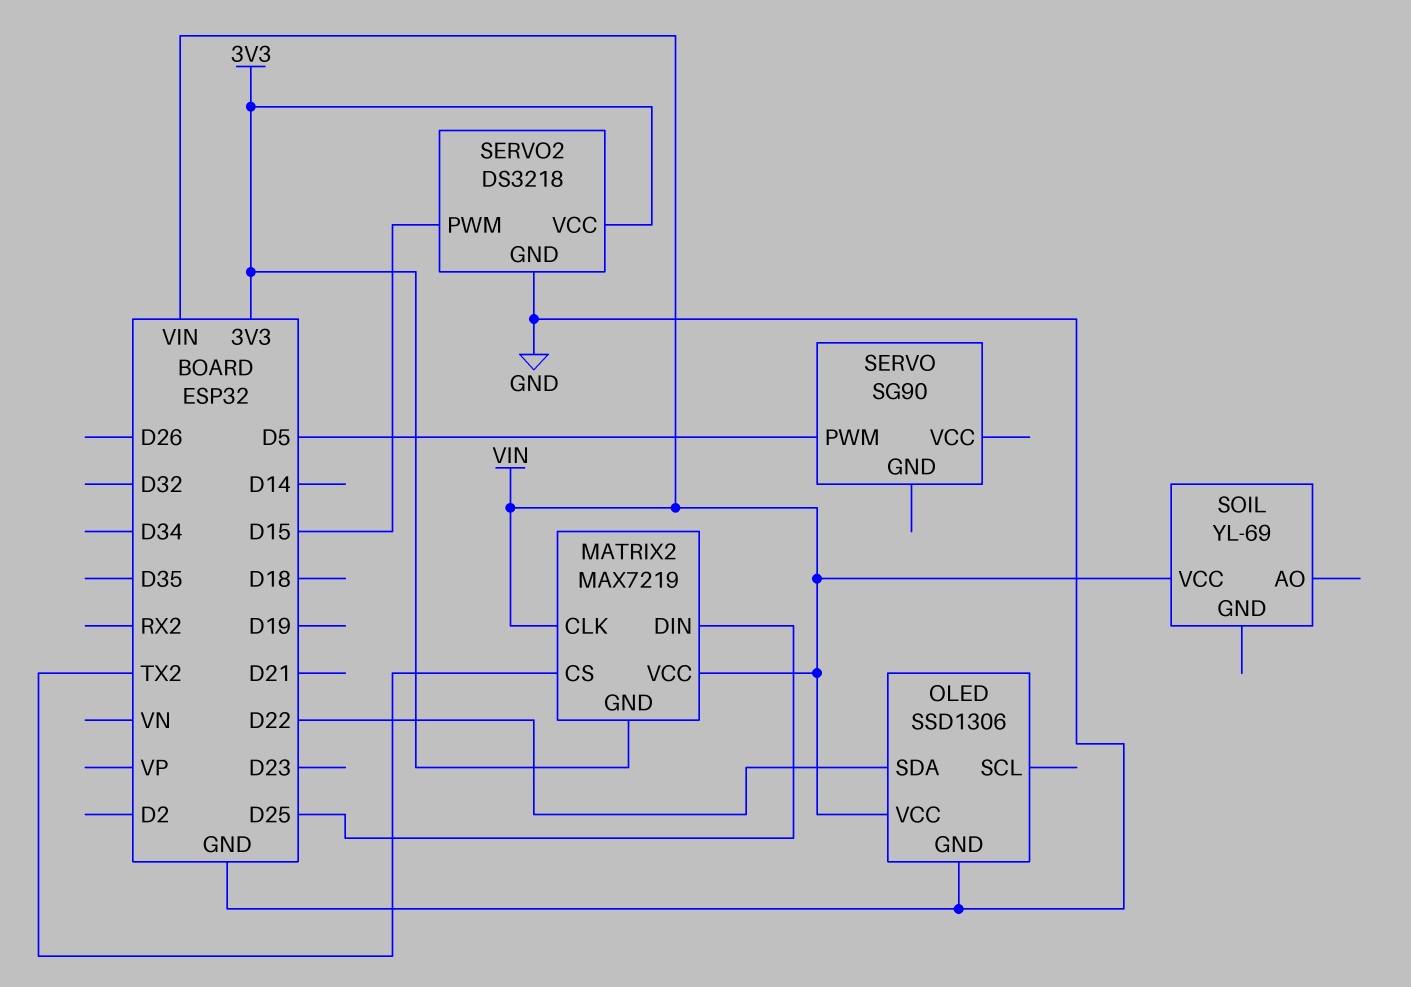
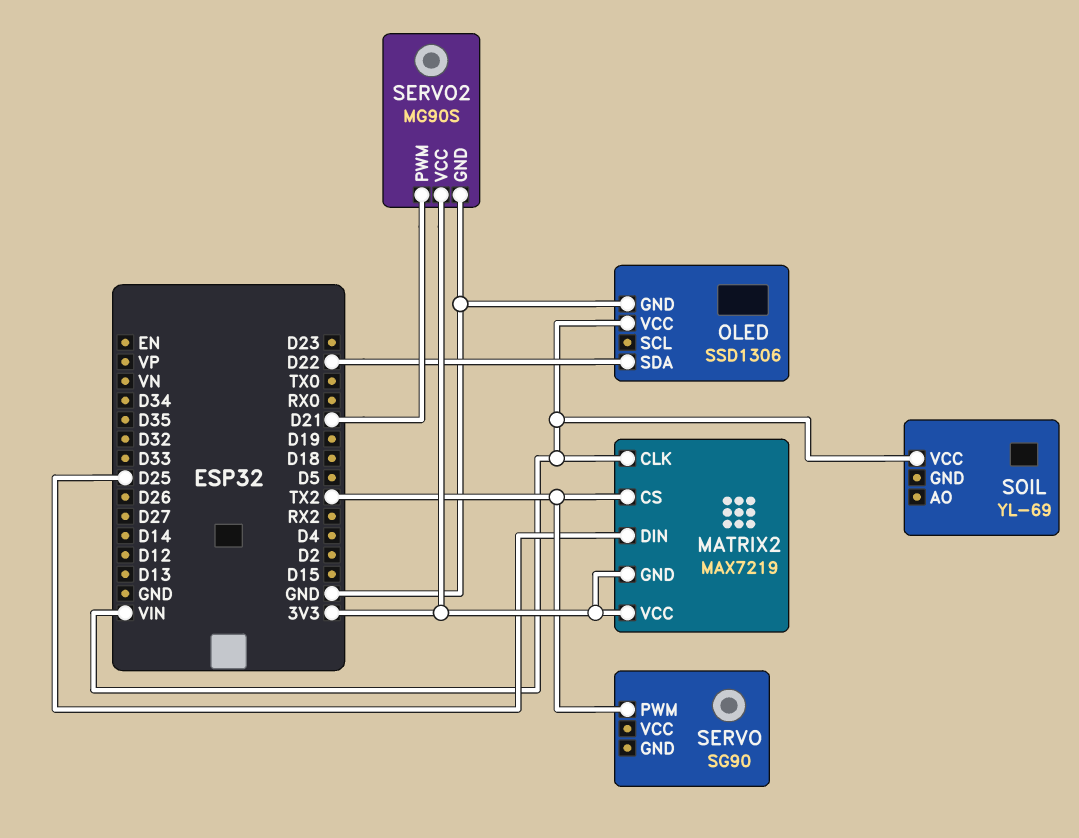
MATRIX2 pin VCC: VIN -> 3V3
SERVO pin PWM: D5 -> TX2
SERVO2: DS3218 -> MG90S
SERVO2 pin PWM: D15 -> D21

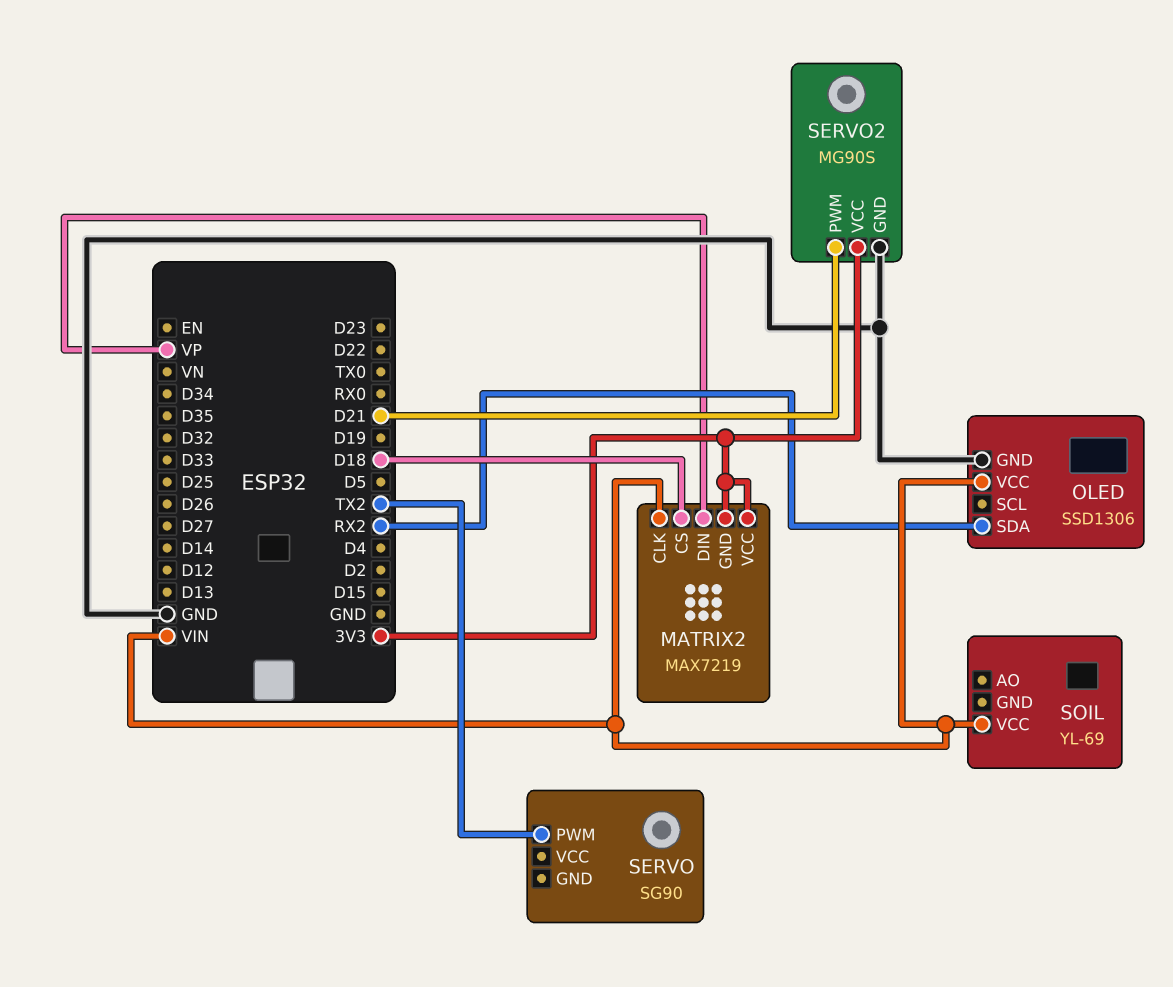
MATRIX2 pin CS: TX2 -> D18
MATRIX2 pin DIN: D25 -> VP
OLED pin SDA: D22 -> RX2

